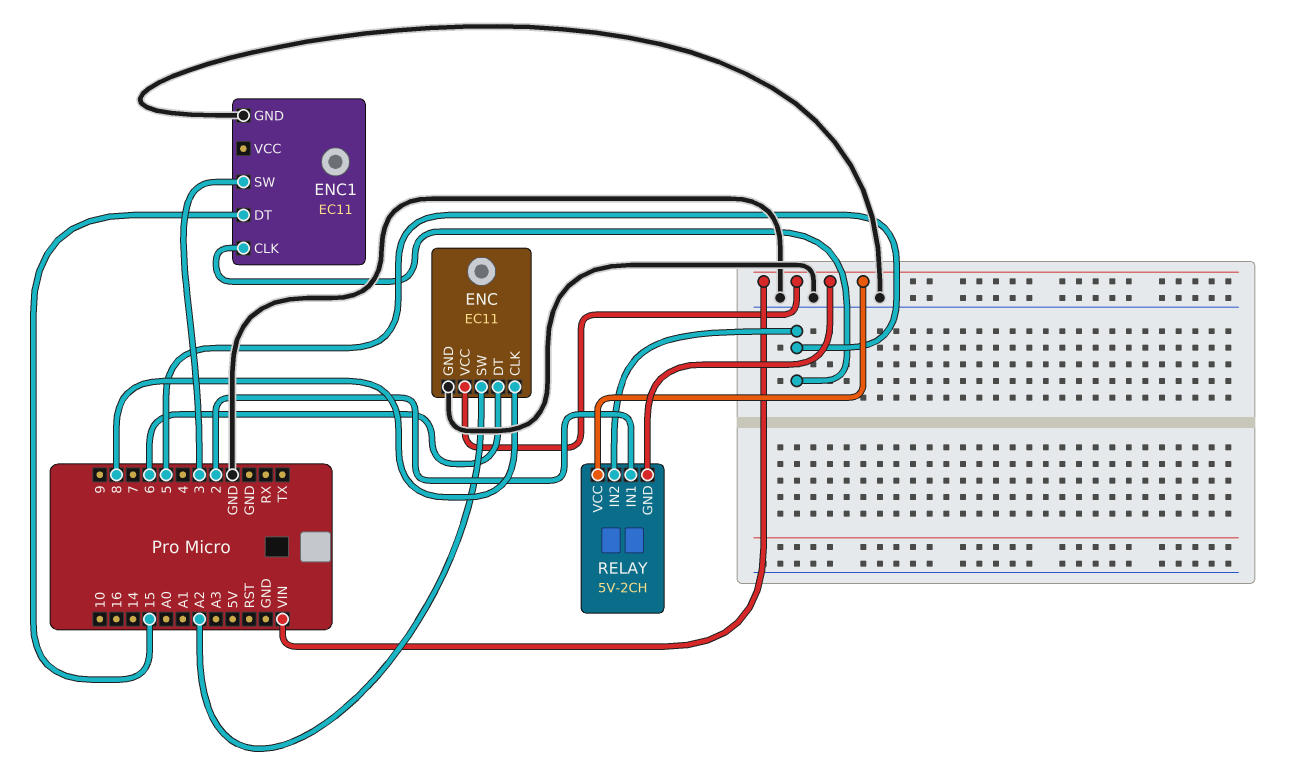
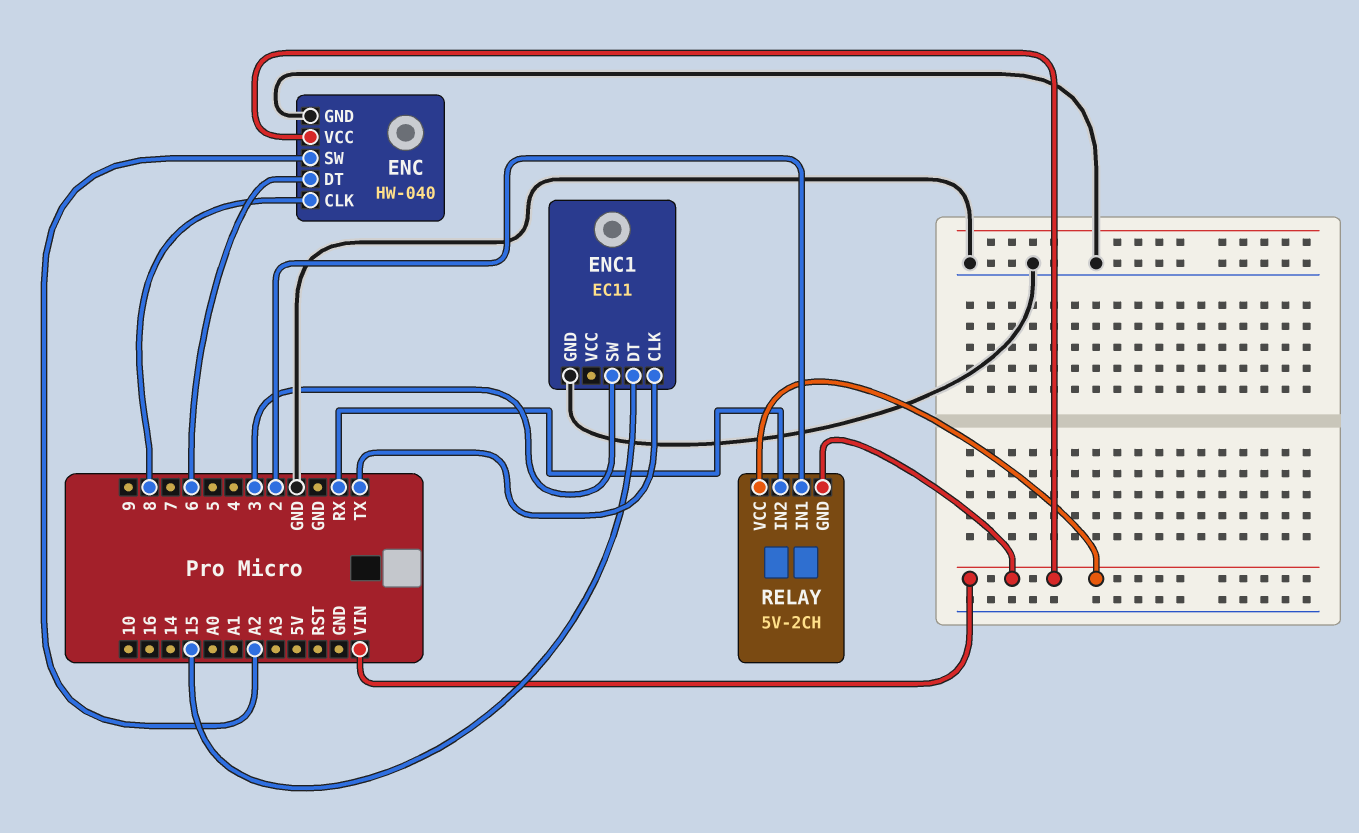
ENC: EC11 -> HW-040
ENC1 pin CLK: 5 -> TX
RELAY pin IN2: 5 -> RX

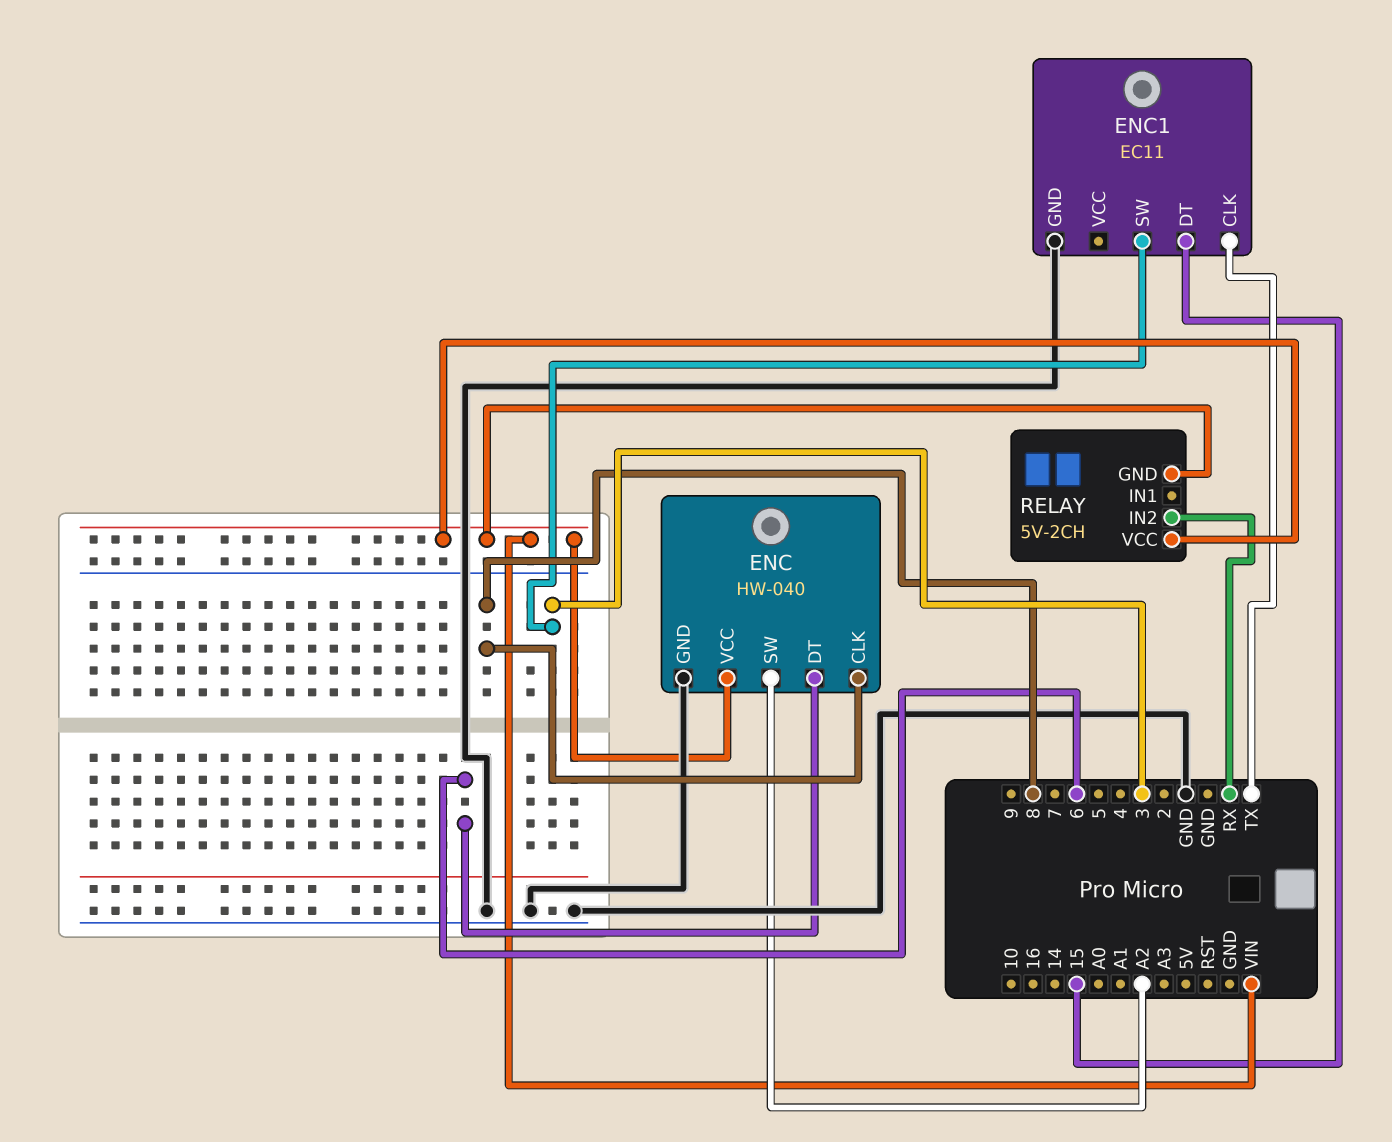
RELAY pin IN1: 2 -> none

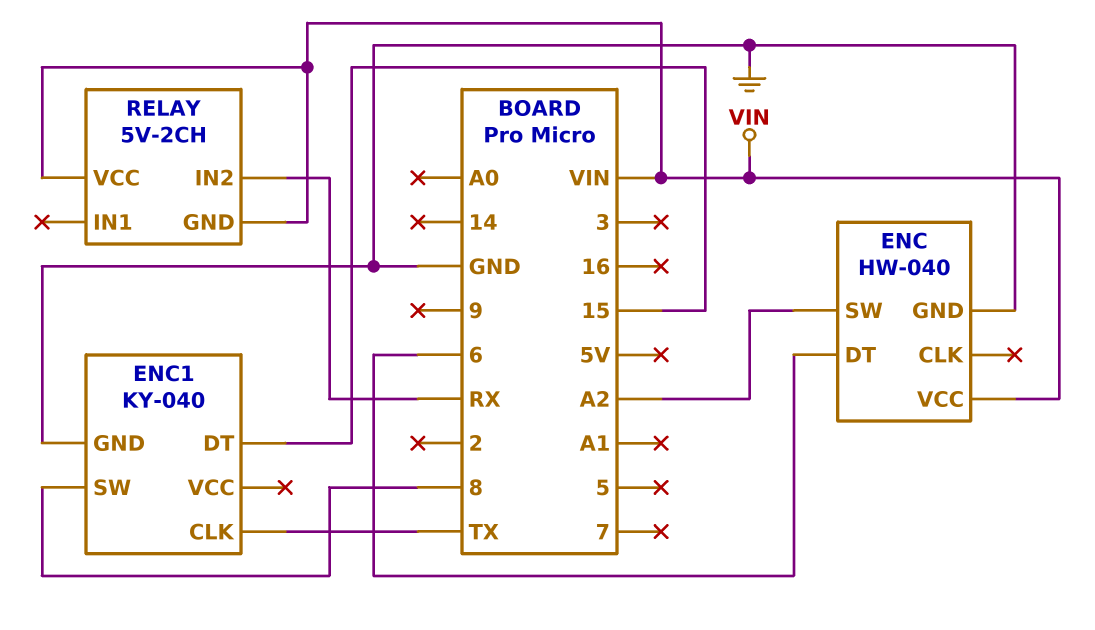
ENC pin CLK: 8 -> none
ENC1: EC11 -> KY-040
ENC1 pin SW: 3 -> 8

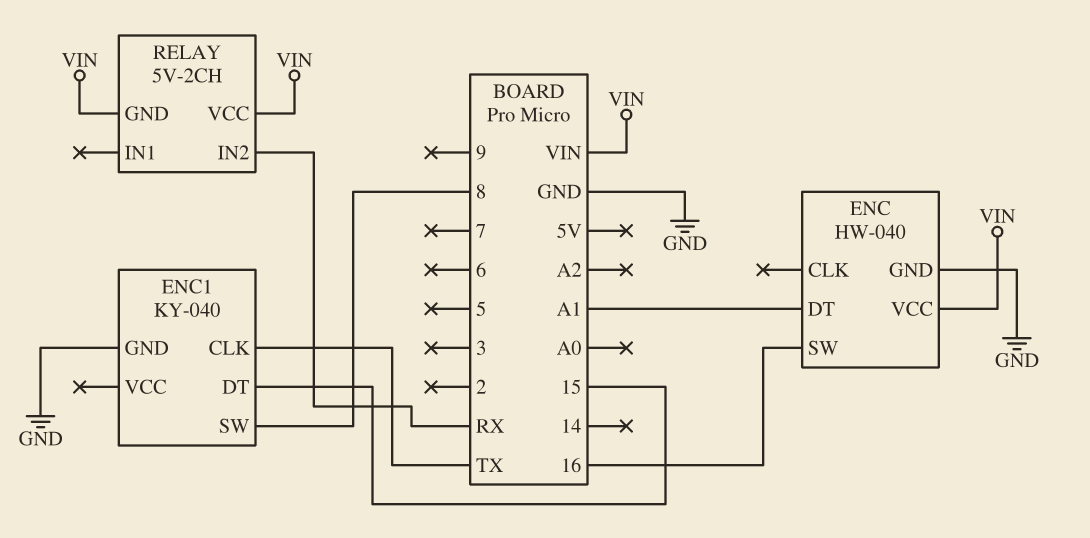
ENC pin DT: 6 -> A1
ENC pin SW: A2 -> 16

